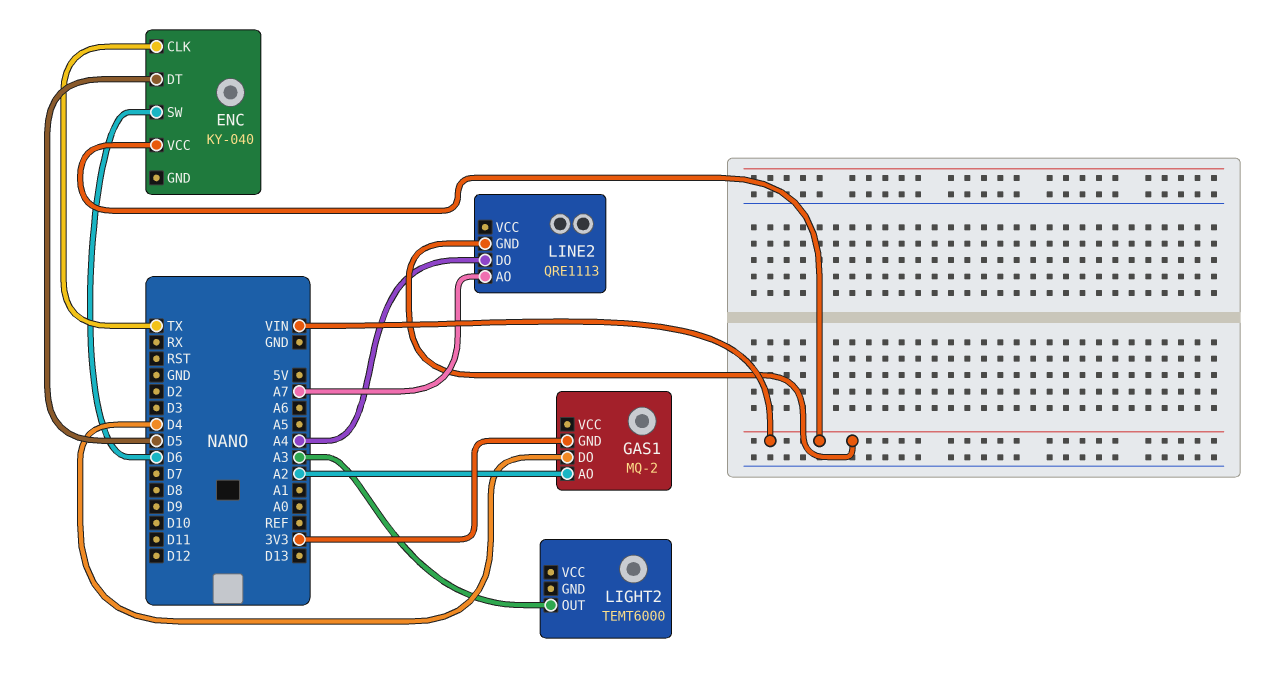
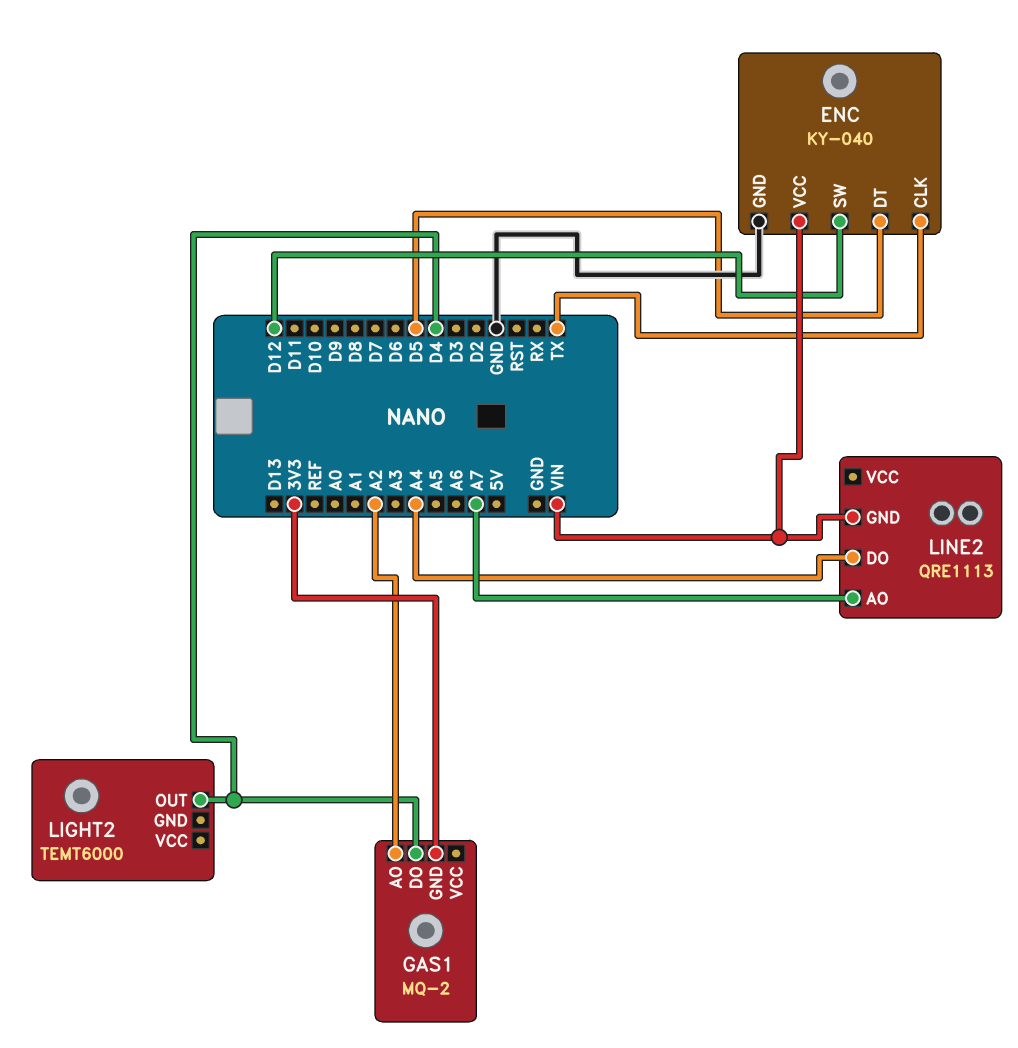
ENC pin GND: none -> GND
ENC pin SW: D6 -> D12
LIGHT2 pin OUT: A3 -> D4

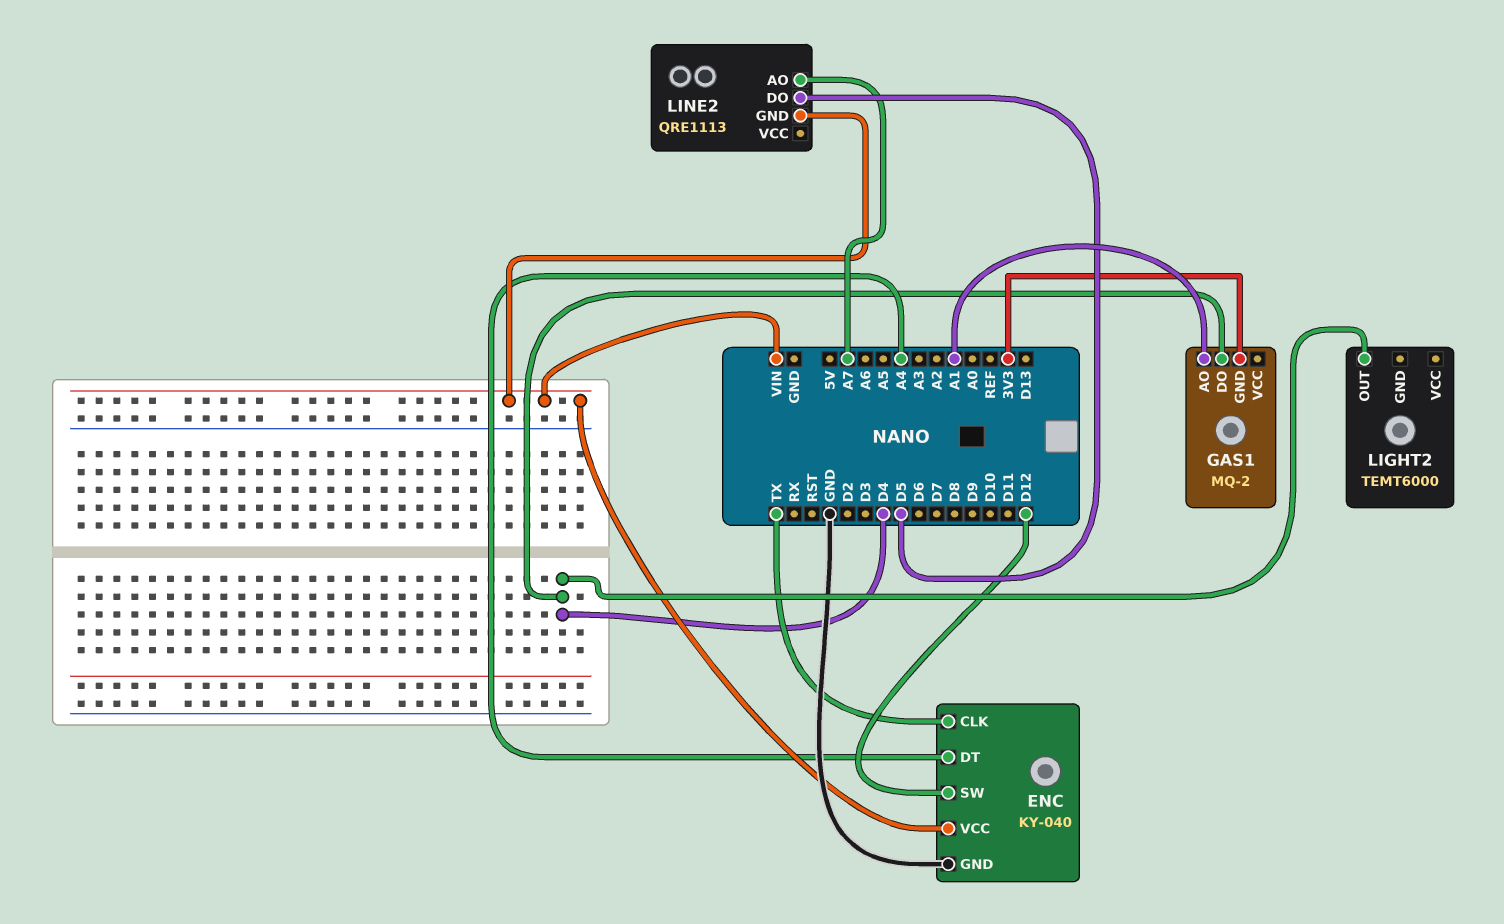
ENC pin DT: D5 -> A4
GAS1 pin AO: A2 -> A1
LINE2 pin DO: A4 -> D5

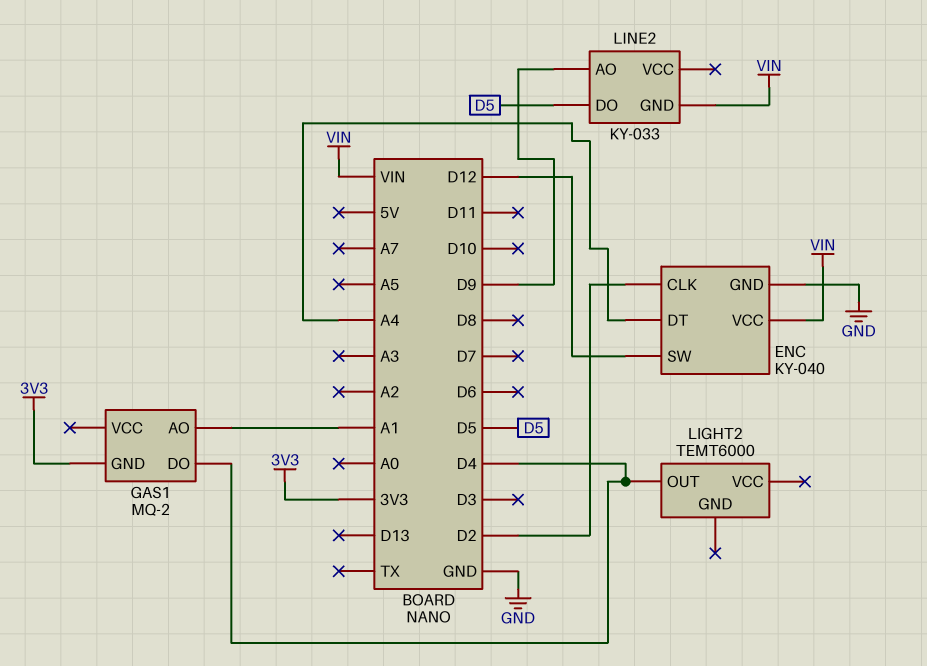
ENC pin CLK: TX -> D2
LINE2: QRE1113 -> KY-033
LINE2 pin AO: A7 -> D9

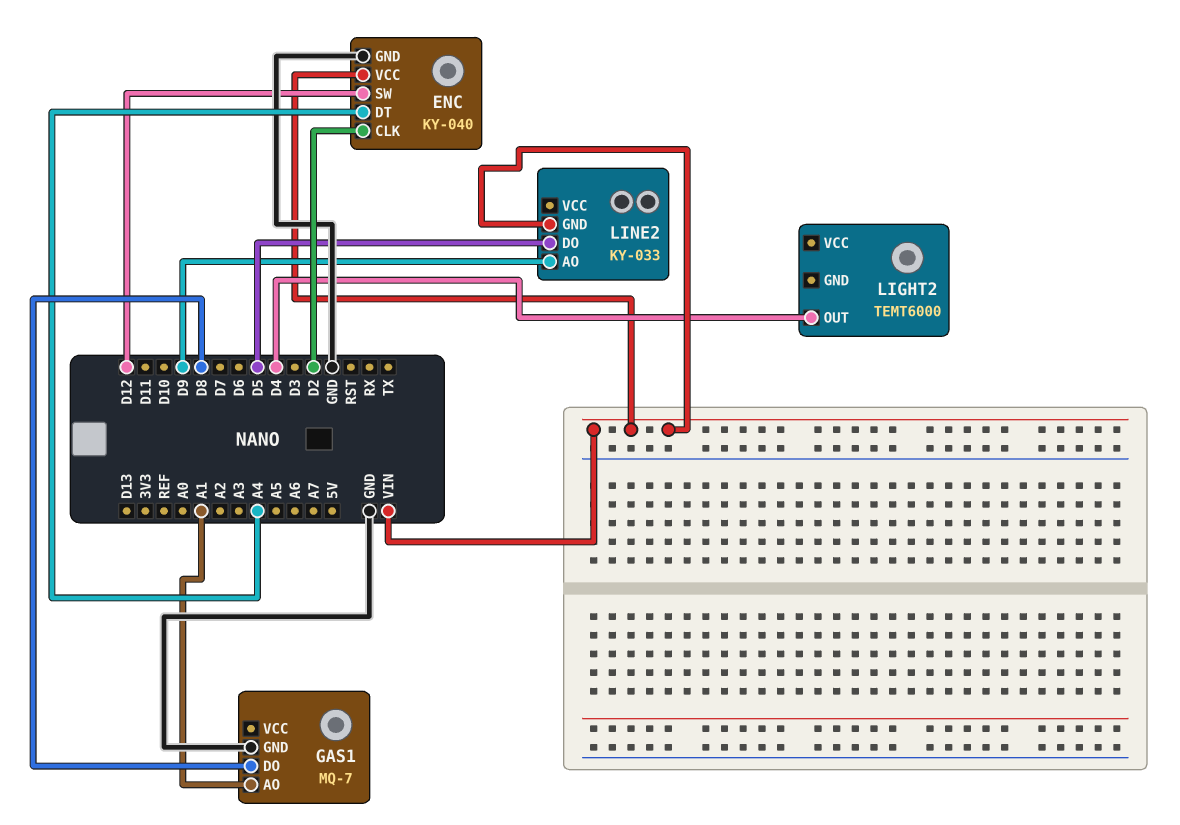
GAS1: MQ-2 -> MQ-7
GAS1 pin DO: D4 -> D8
GAS1 pin GND: 3V3 -> GND

